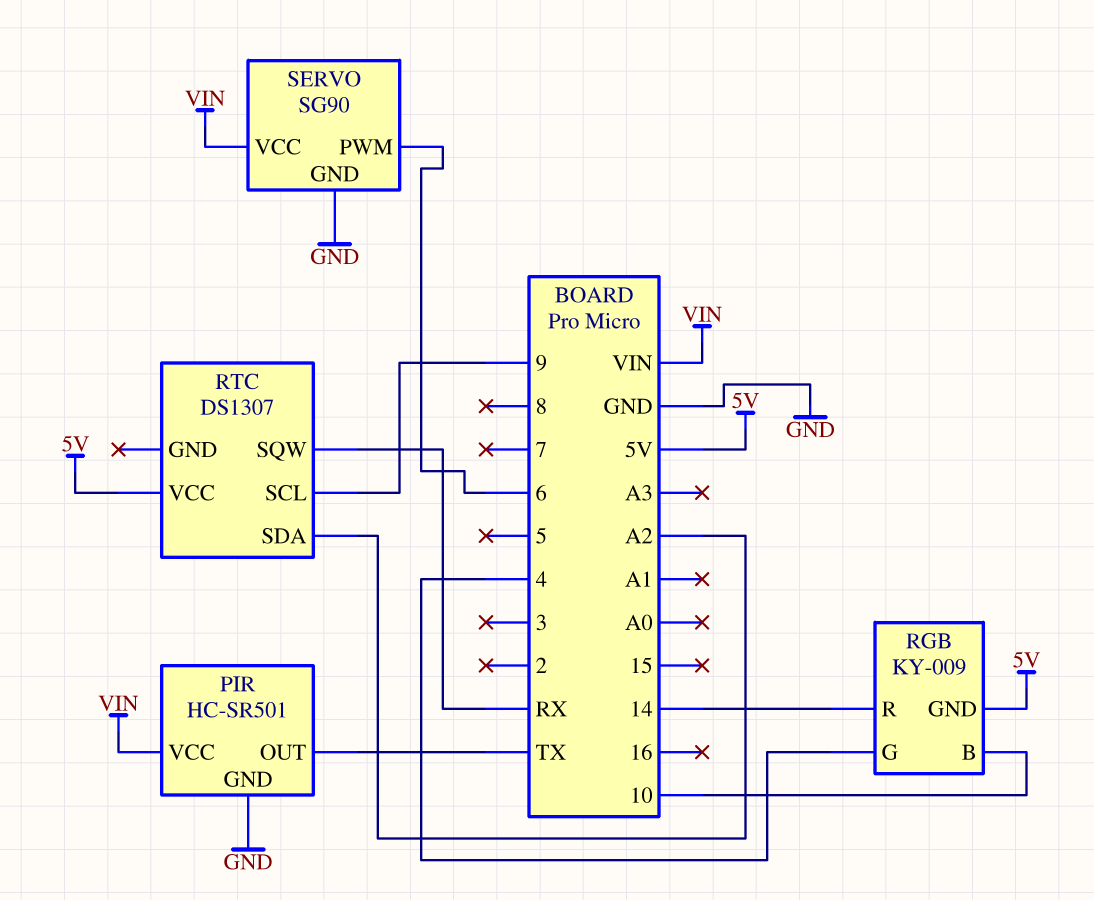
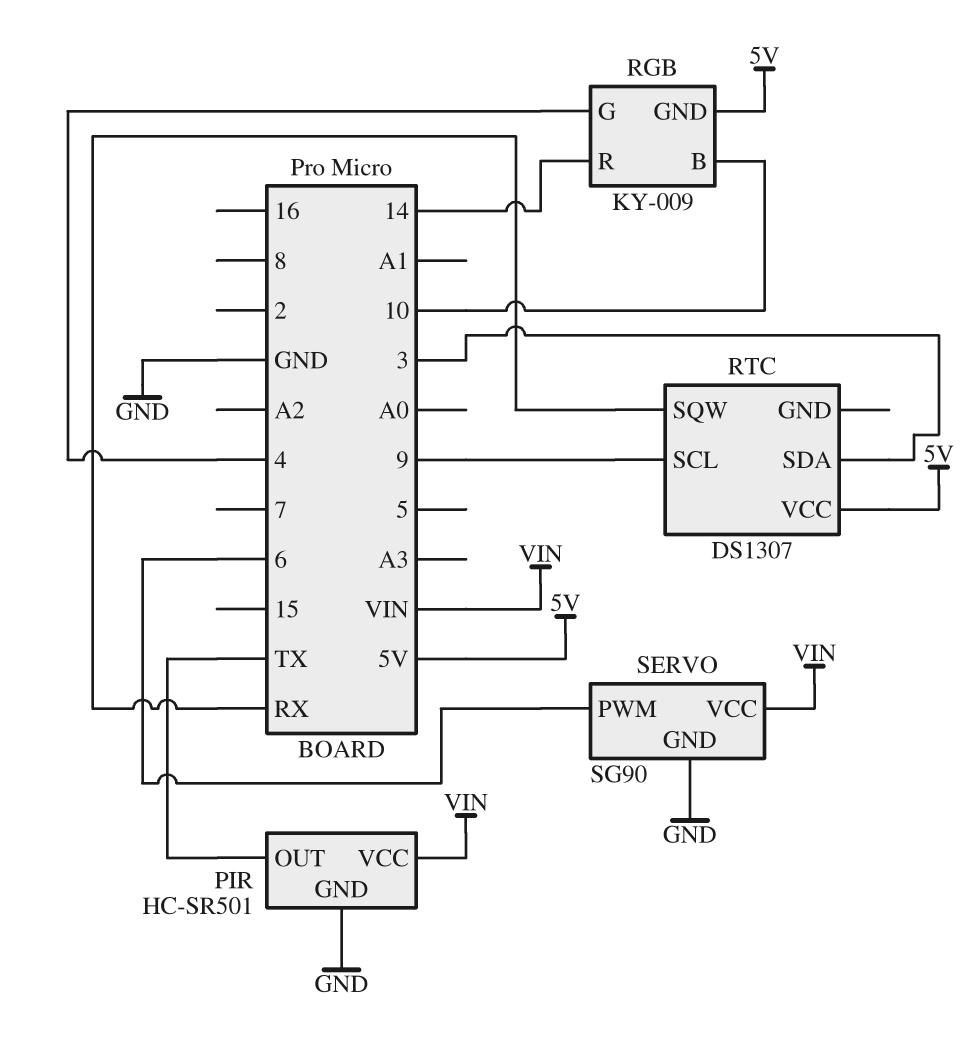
RTC pin SDA: A2 -> 3

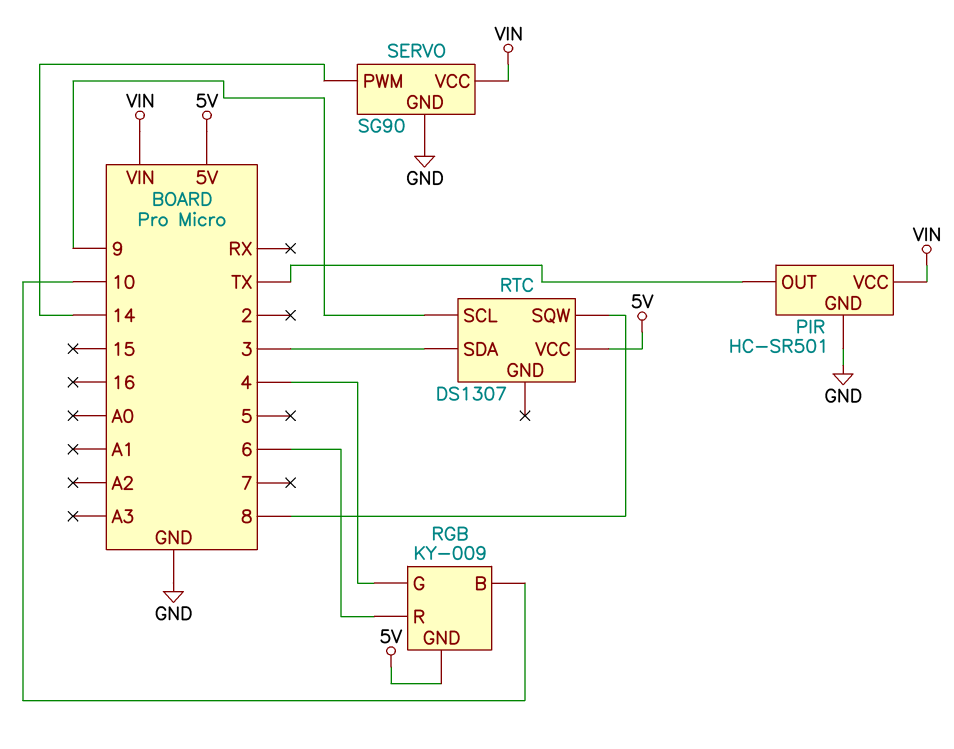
RGB pin R: 14 -> 6
RTC pin SQW: RX -> 8
SERVO pin PWM: 6 -> 14

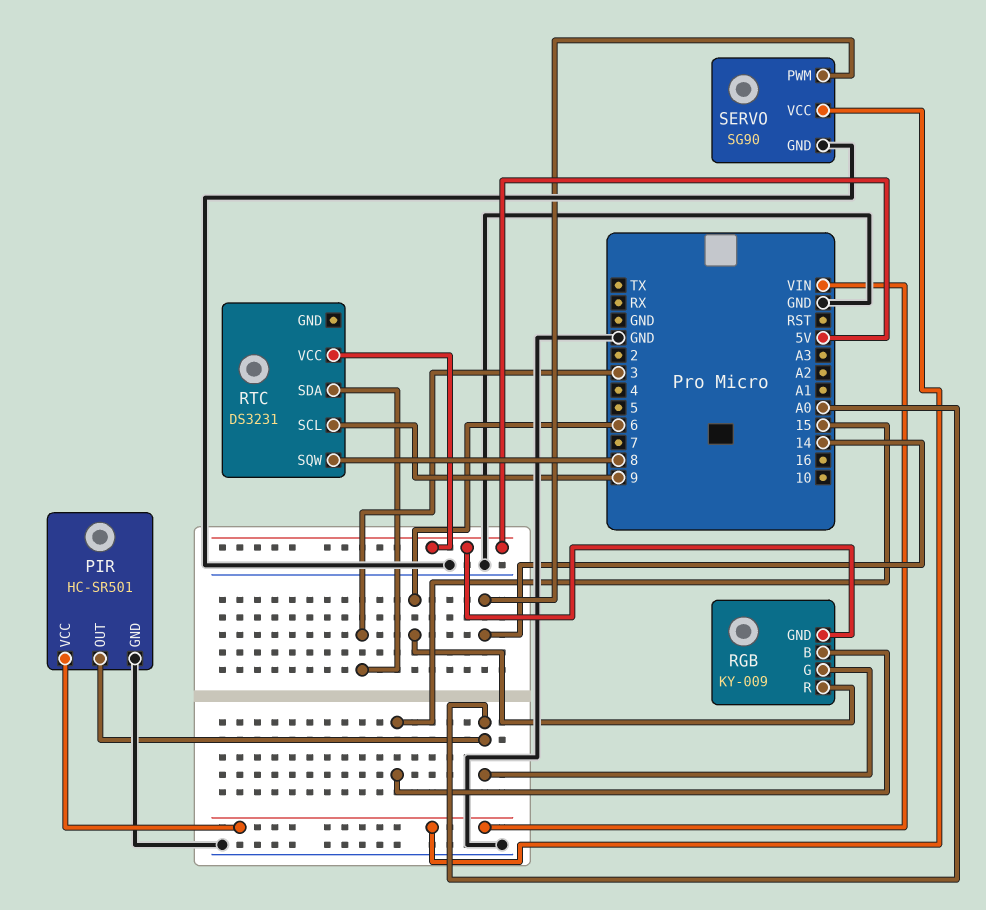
PIR pin OUT: TX -> A0
RGB pin B: 10 -> 15
RGB pin G: 4 -> A0
RTC: DS1307 -> DS3231

